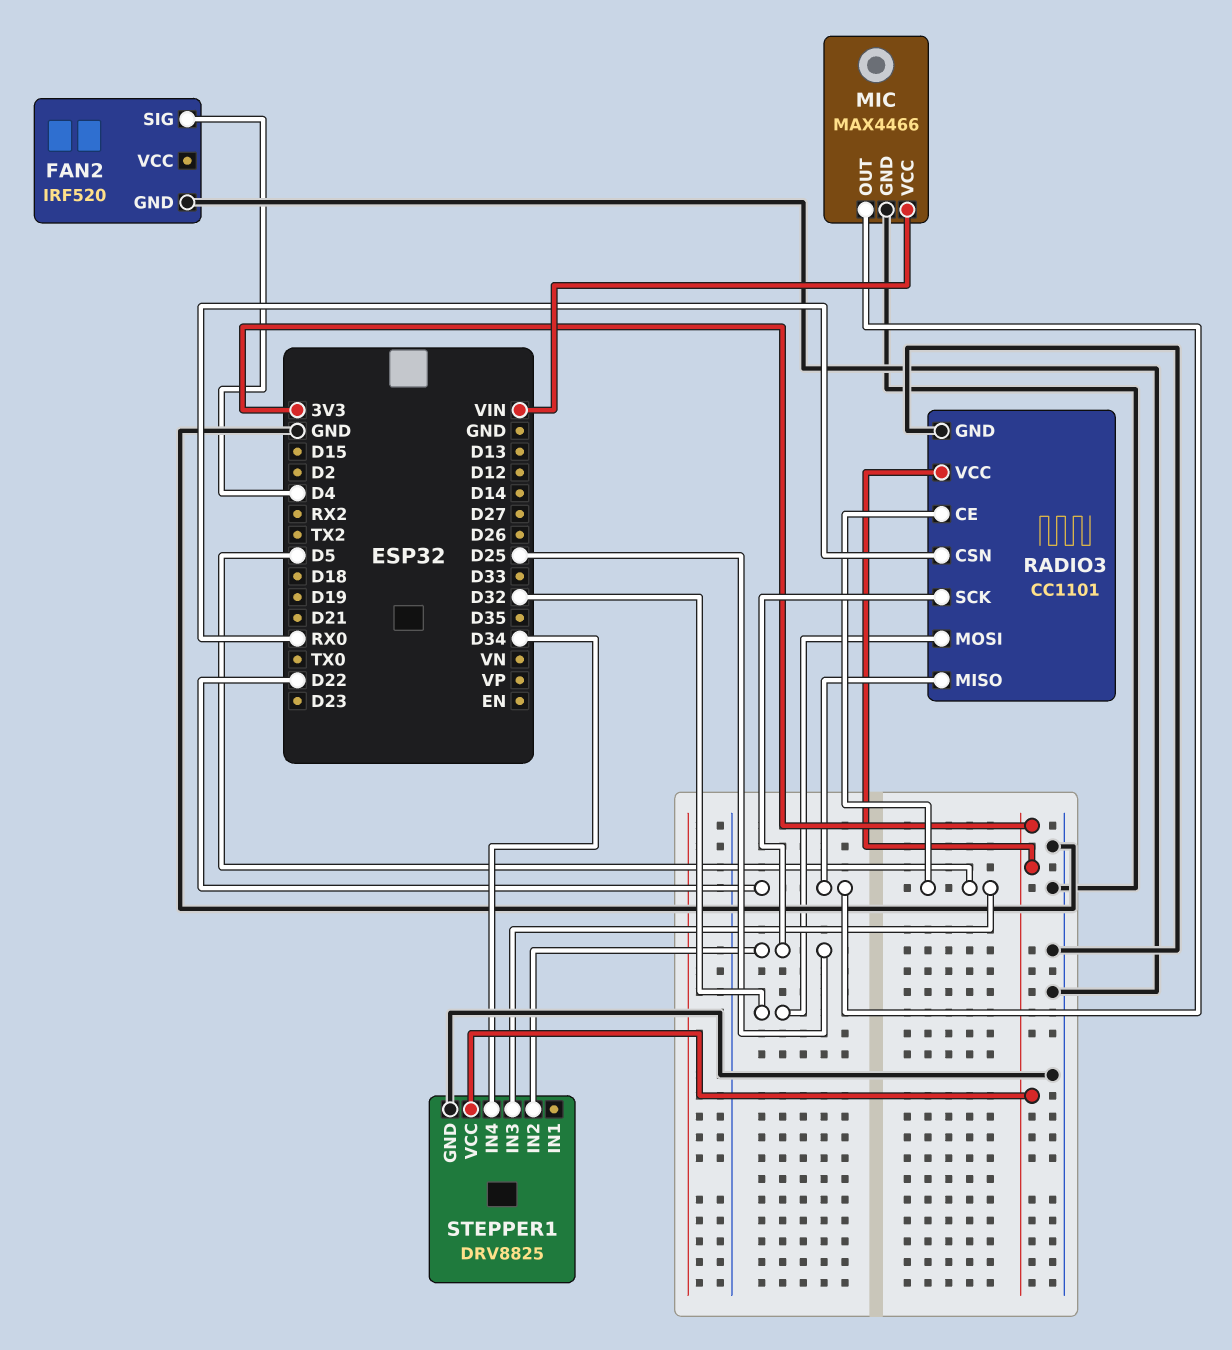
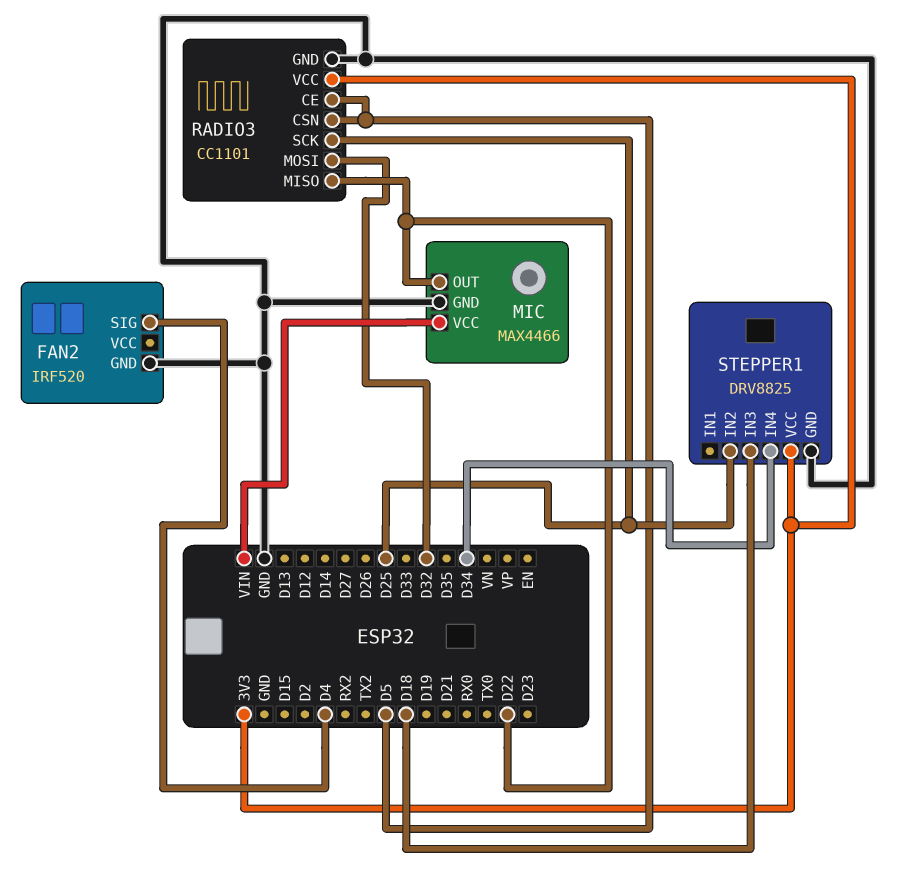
RADIO3 pin CSN: RX0 -> D5
STEPPER1 pin IN3: D5 -> D18

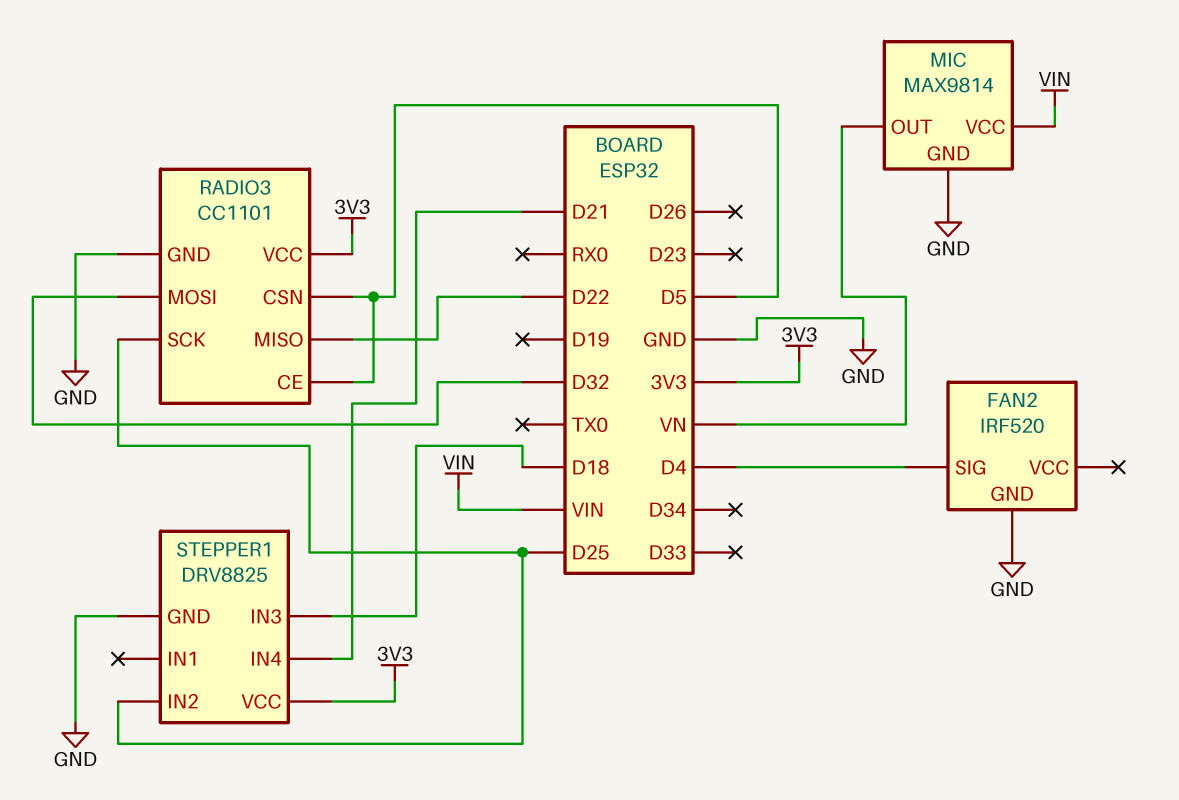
MIC: MAX4466 -> MAX9814
MIC pin OUT: D22 -> VN
STEPPER1 pin IN4: D34 -> D21

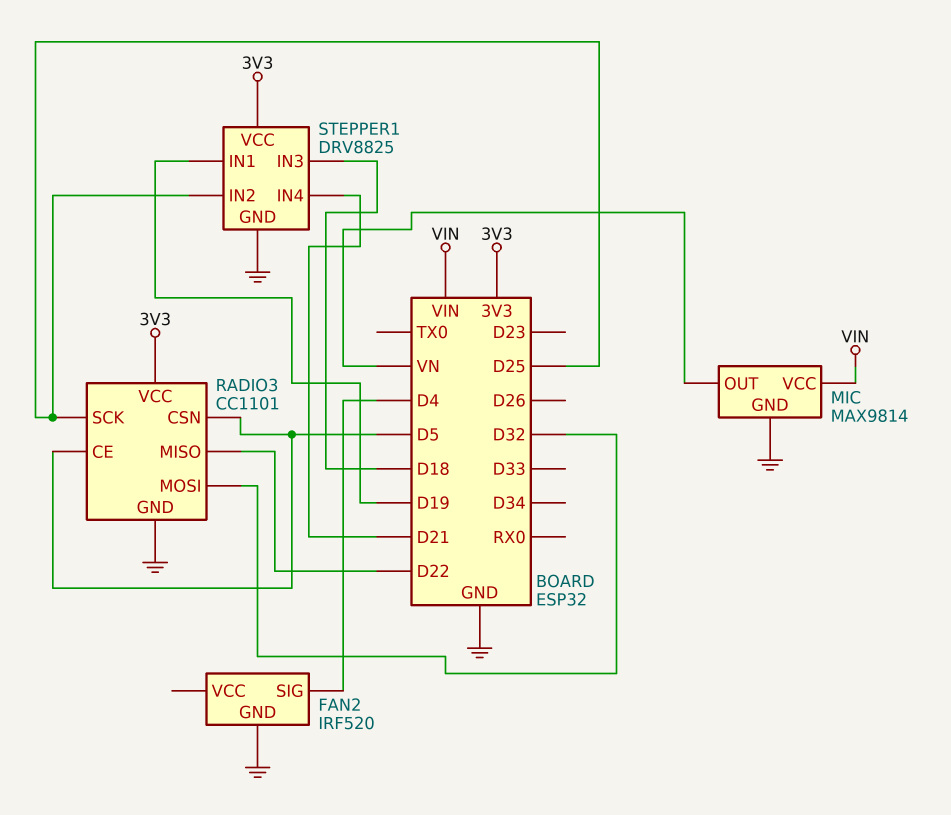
STEPPER1 pin IN1: none -> D19

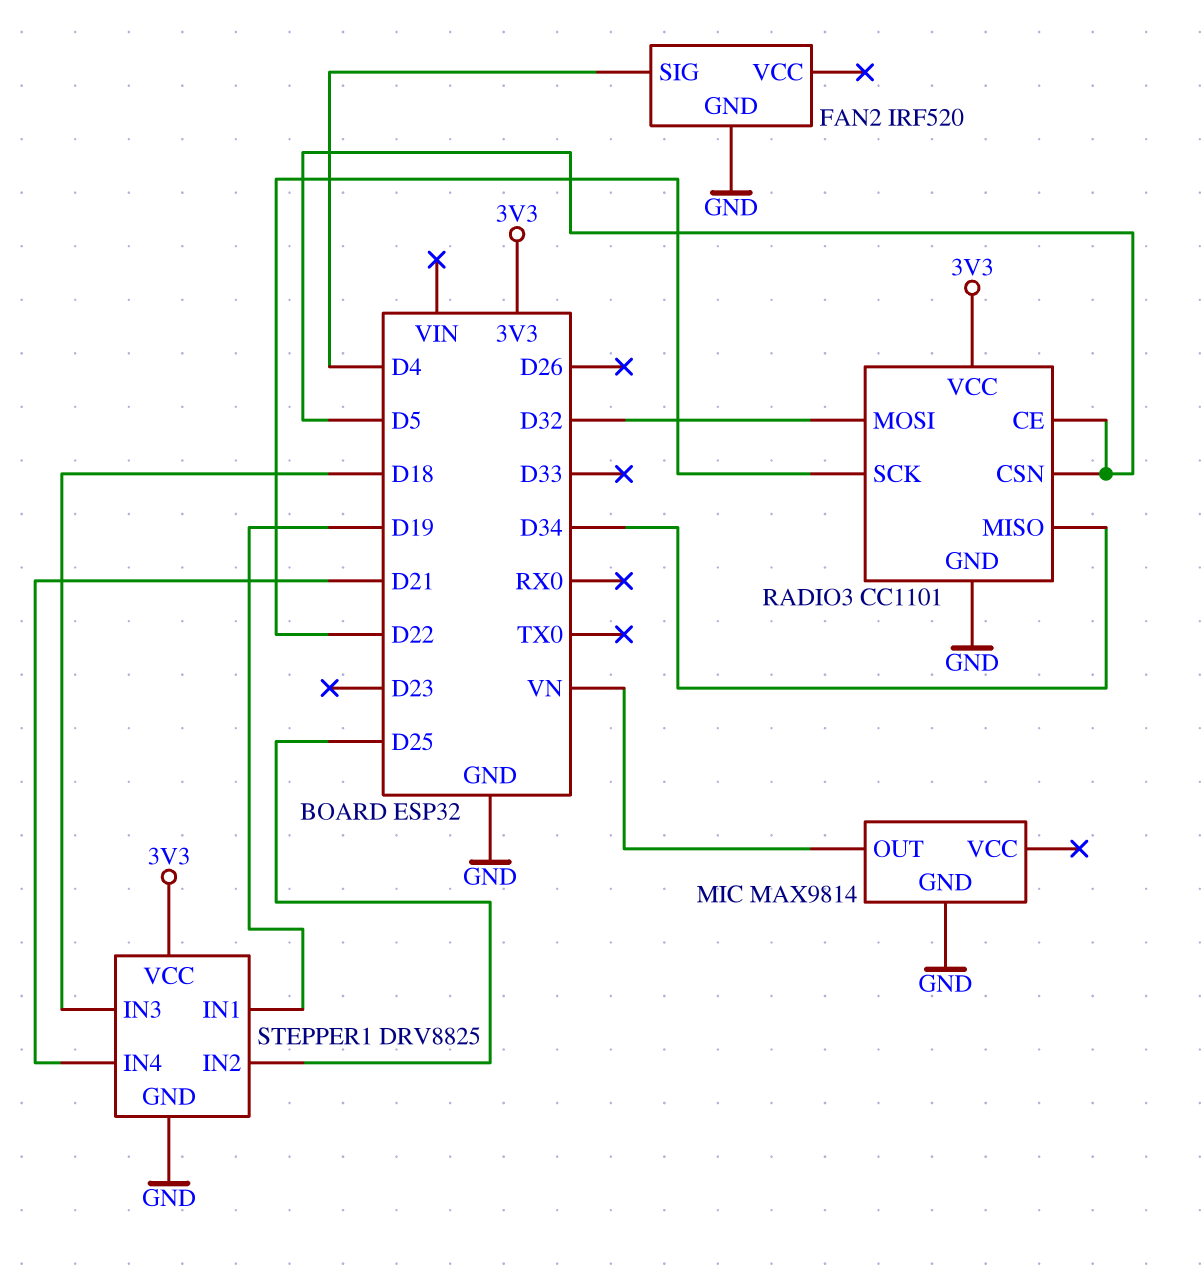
MIC pin VCC: VIN -> none
RADIO3 pin MISO: D22 -> D34
RADIO3 pin SCK: D25 -> D22

